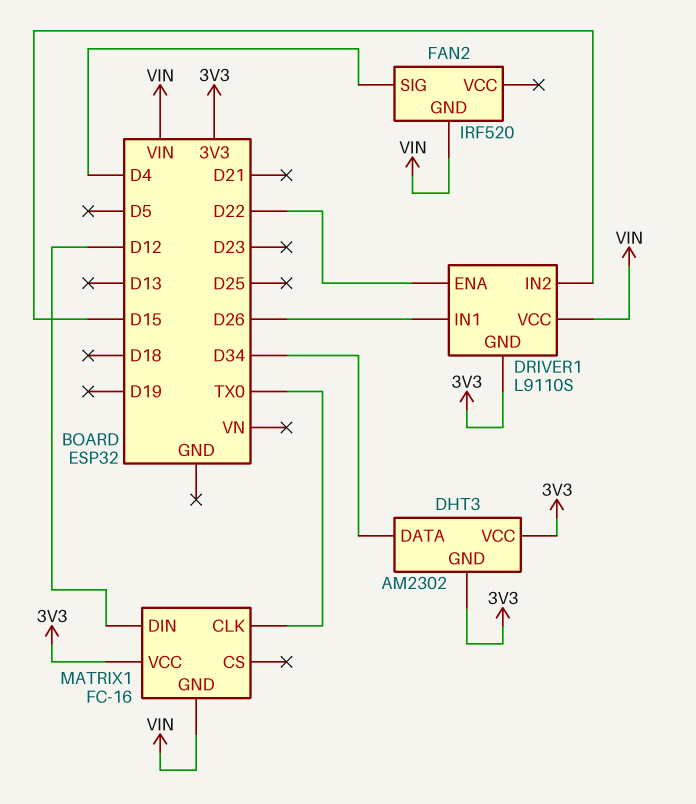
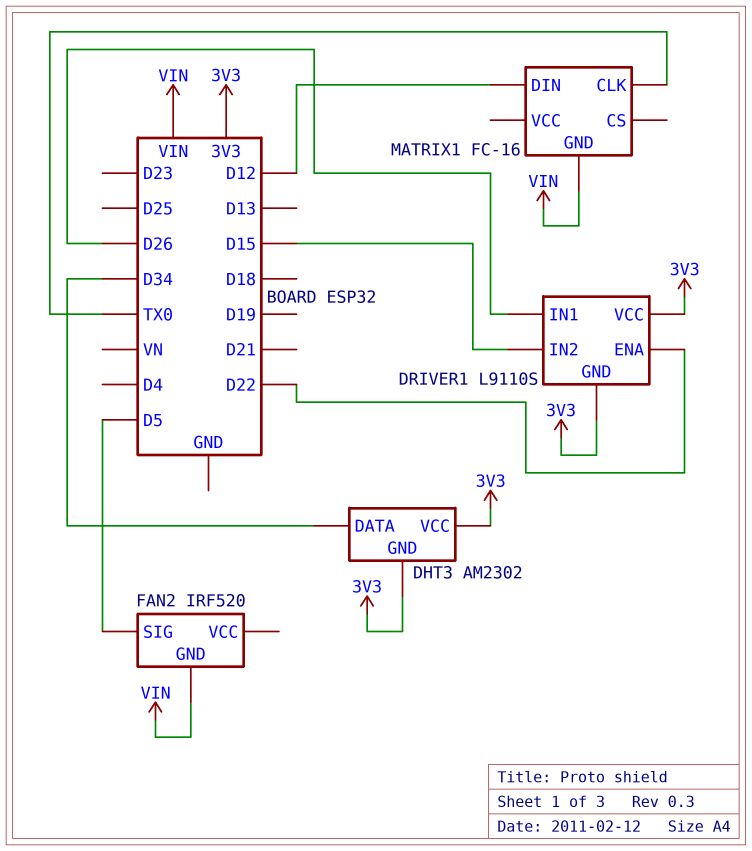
DRIVER1 pin VCC: VIN -> 3V3
FAN2 pin SIG: D4 -> D5
MATRIX1 pin VCC: 3V3 -> none

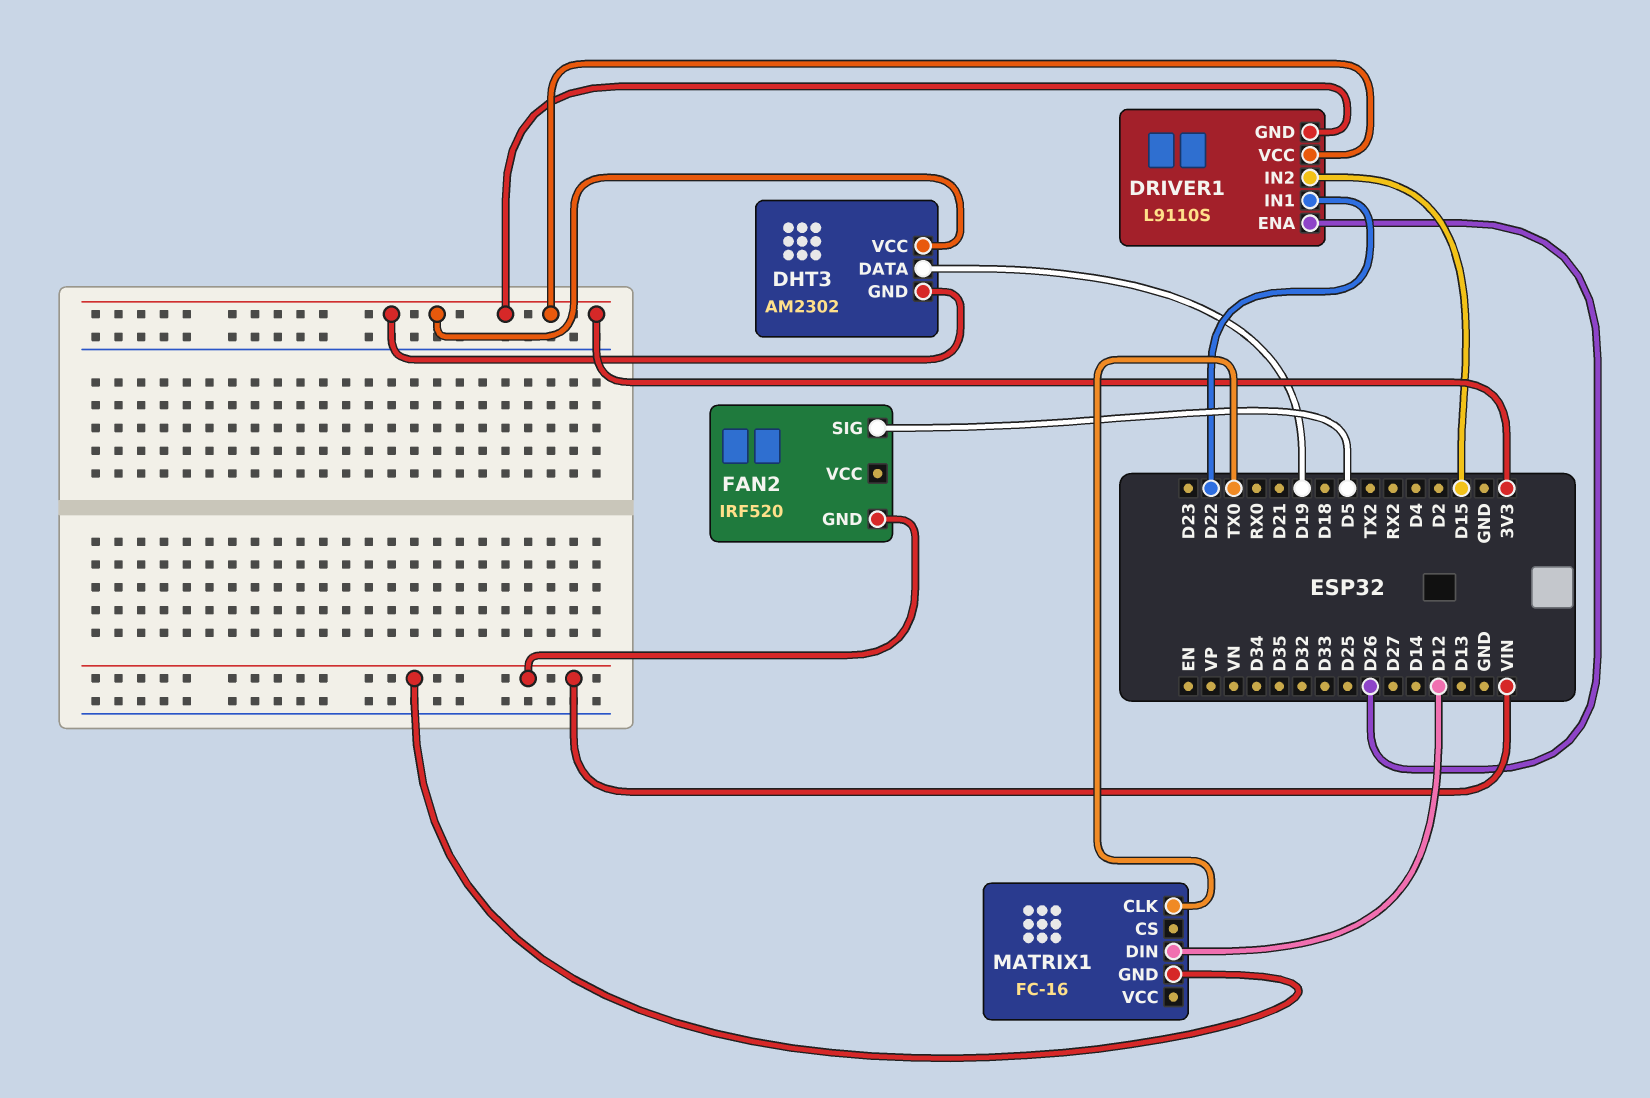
DHT3 pin DATA: D34 -> D19
DRIVER1 pin ENA: D22 -> D26
DRIVER1 pin IN1: D26 -> D22

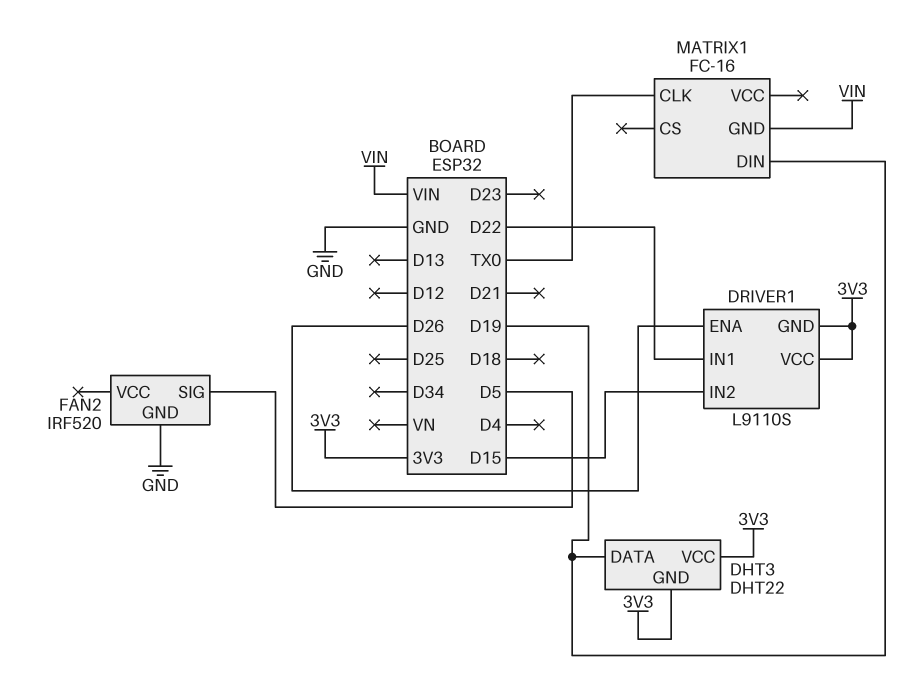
DHT3: AM2302 -> DHT22
FAN2 pin GND: VIN -> GND
MATRIX1 pin DIN: D12 -> D19

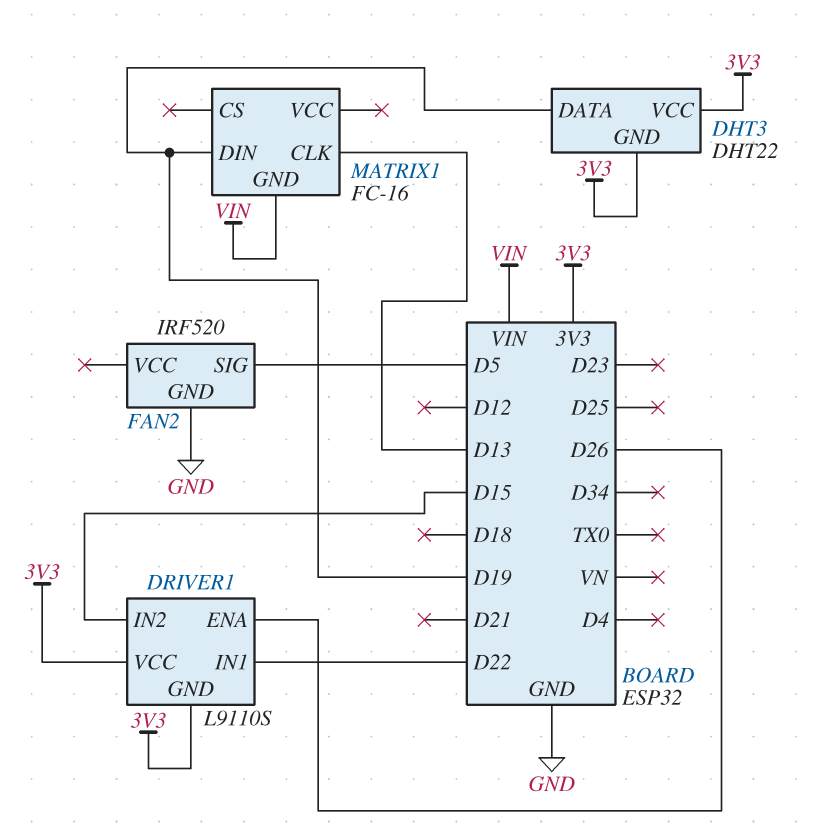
MATRIX1 pin CLK: TX0 -> D13

